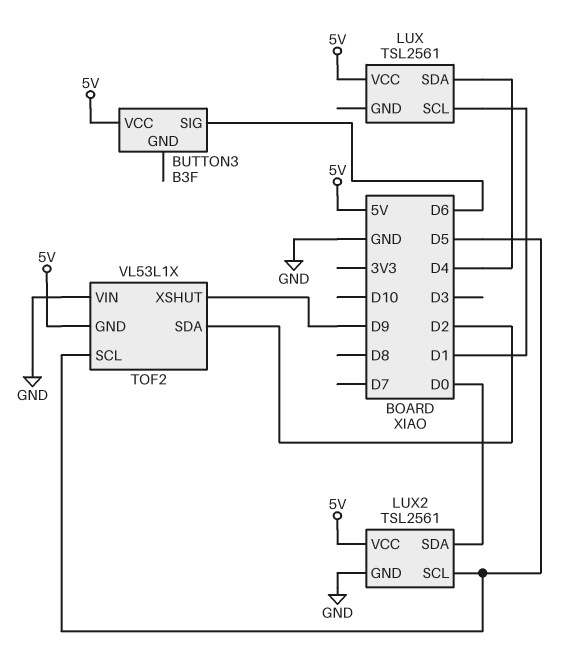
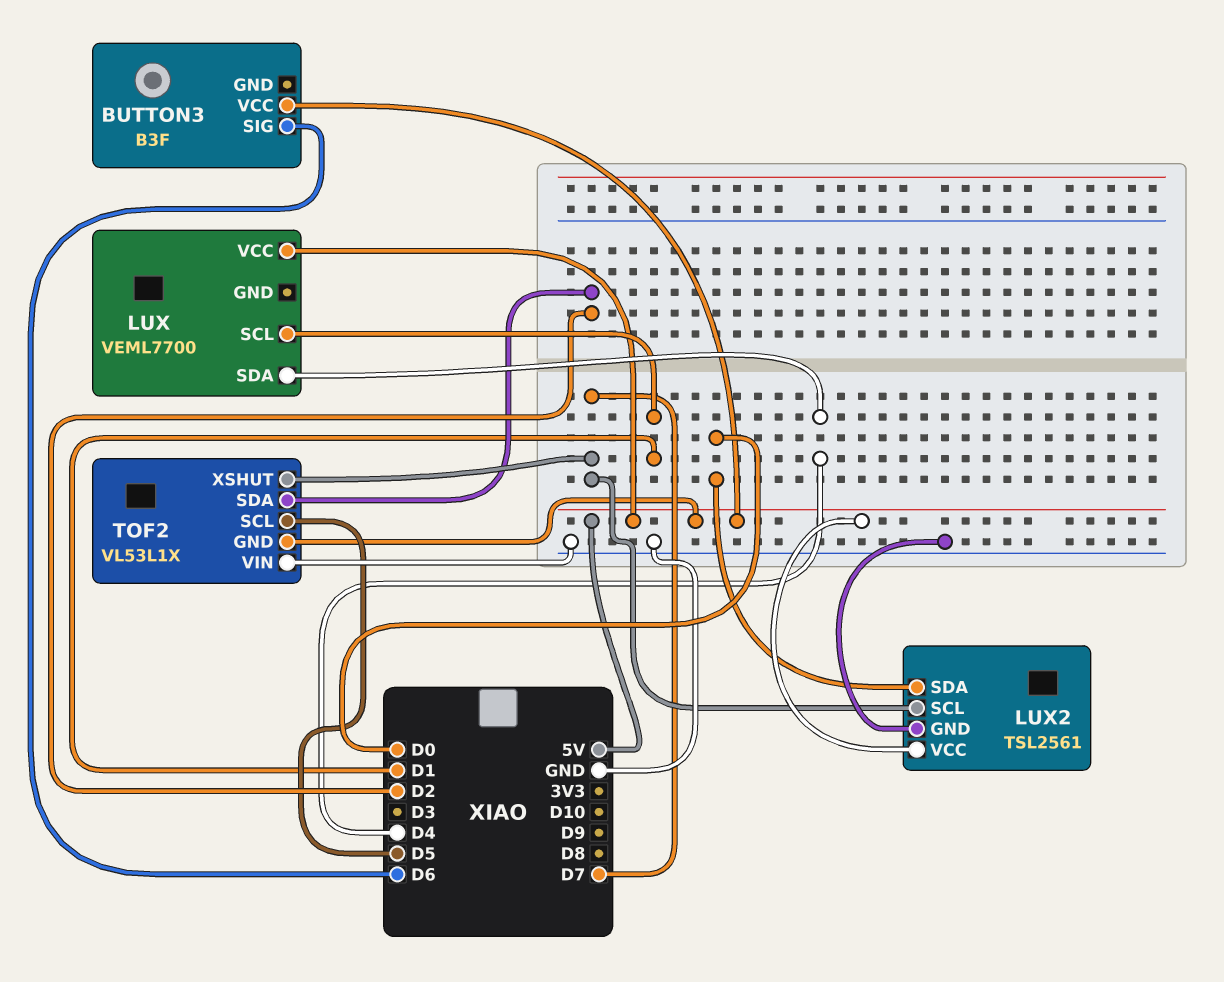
LUX: TSL2561 -> VEML7700
LUX2 pin SCL: D5 -> D7
TOF2 pin XSHUT: D9 -> D7

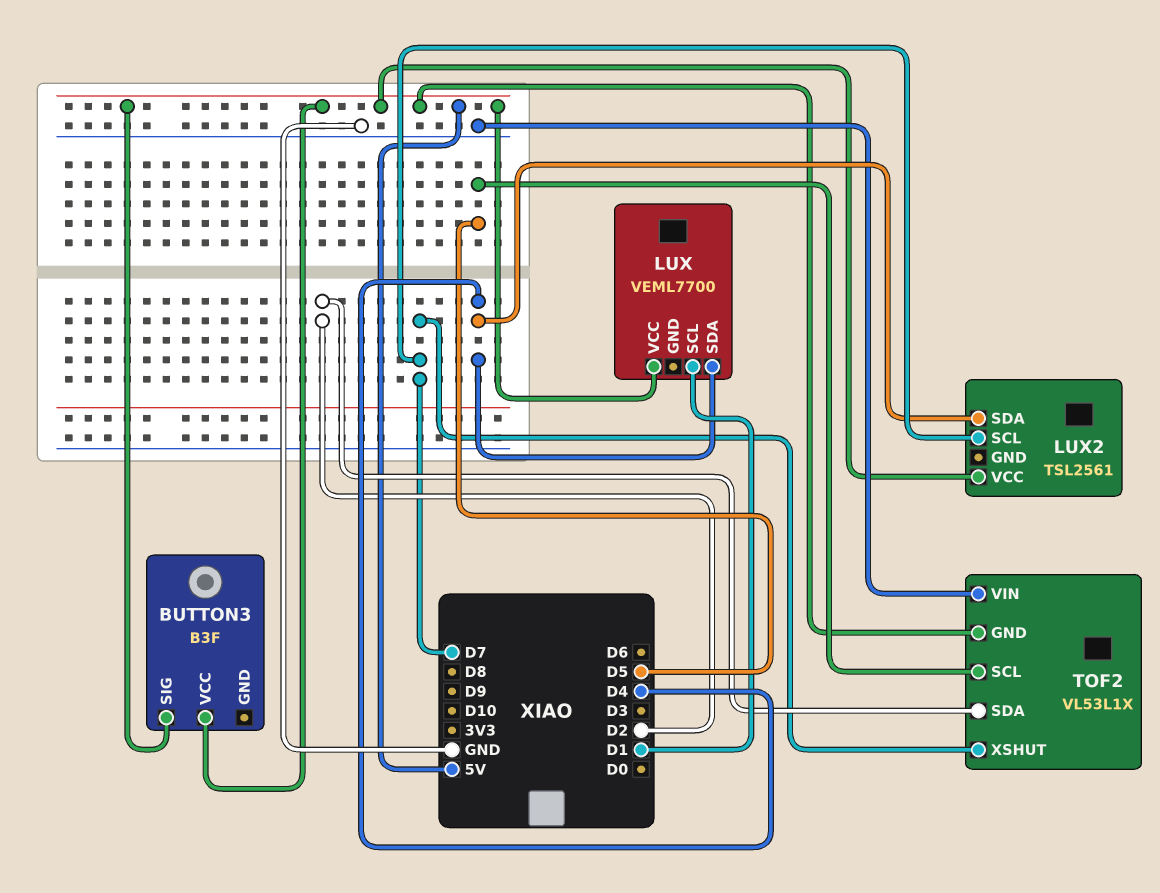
BUTTON3 pin SIG: D6 -> 5V
LUX2 pin GND: GND -> none
LUX2 pin SDA: D0 -> D4

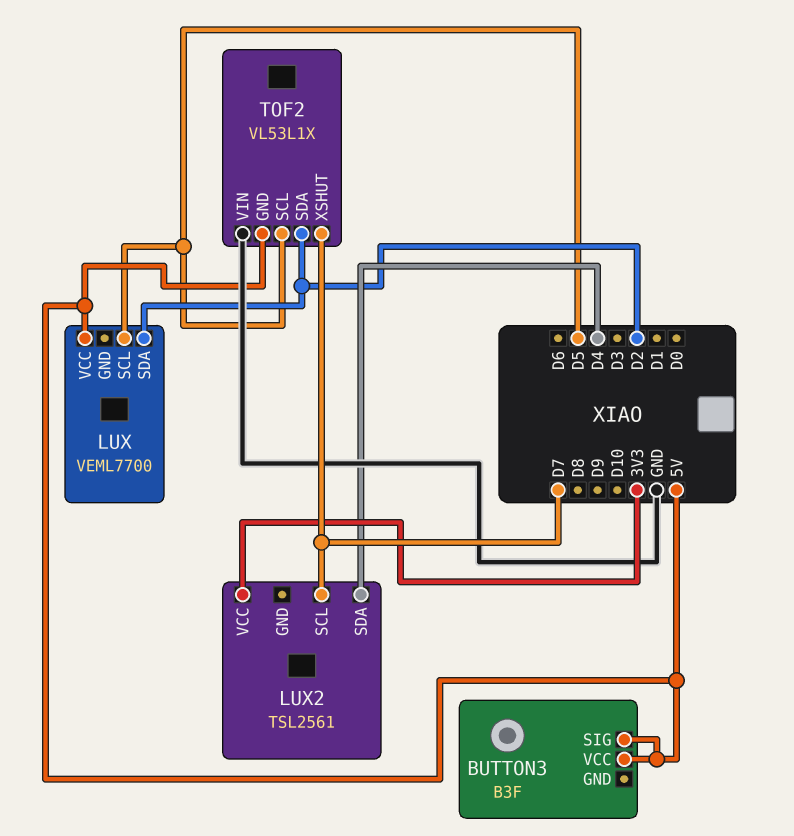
LUX pin SCL: D1 -> D5
LUX pin SDA: D4 -> D2
LUX2 pin VCC: 5V -> 3V3

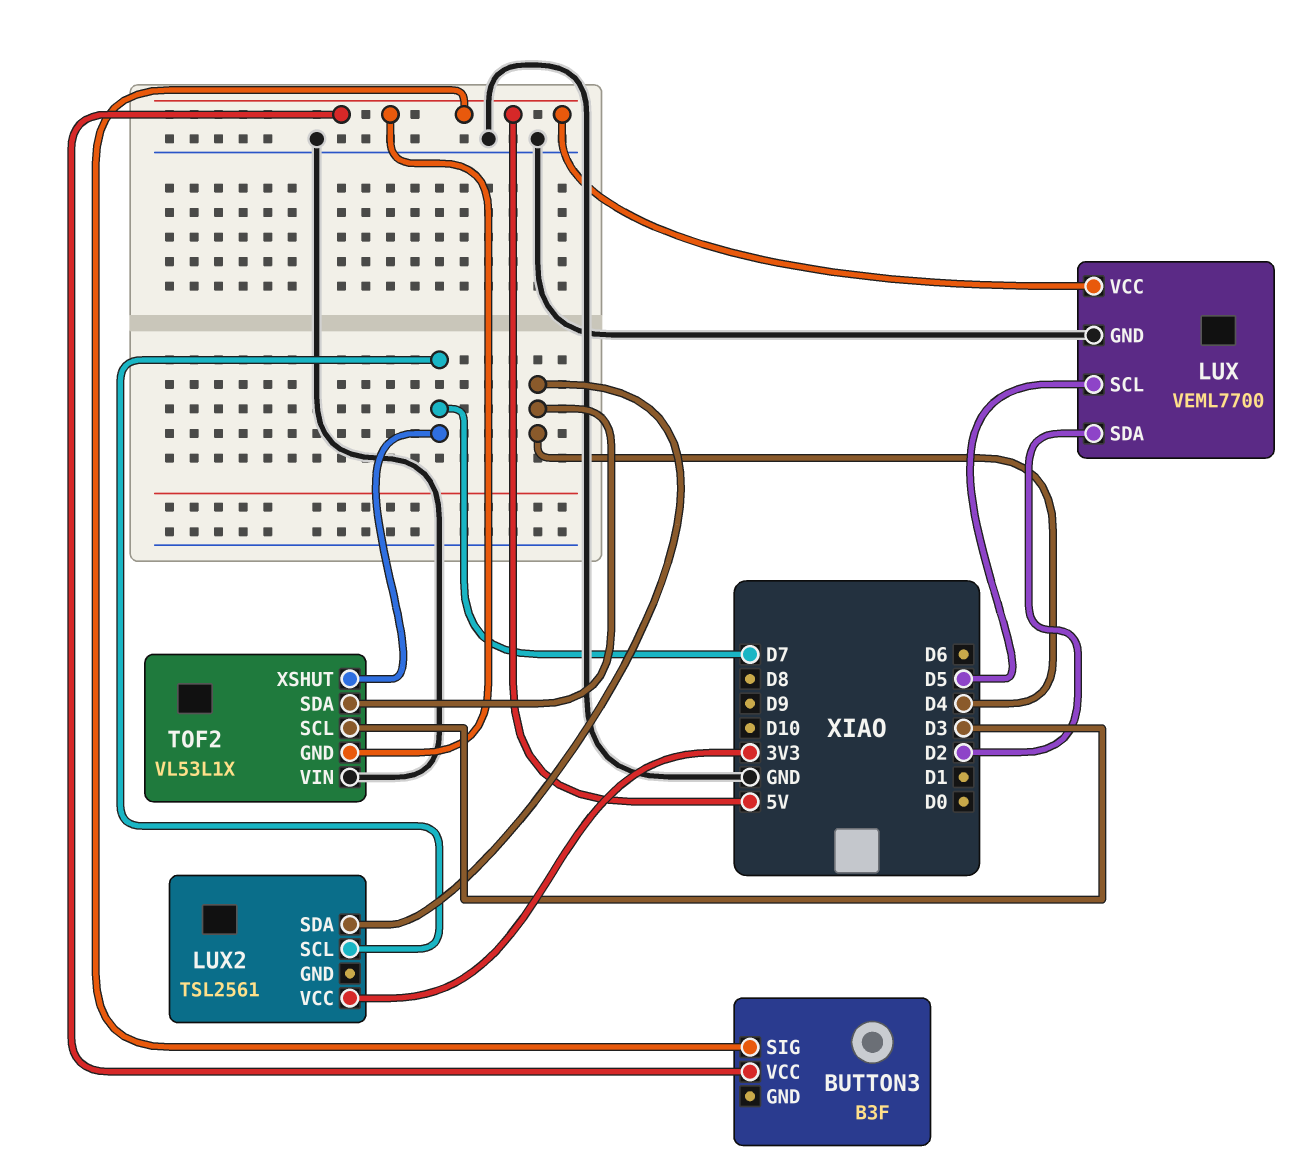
LUX pin GND: none -> GND
TOF2 pin SCL: D5 -> D3
TOF2 pin SDA: D2 -> D4

